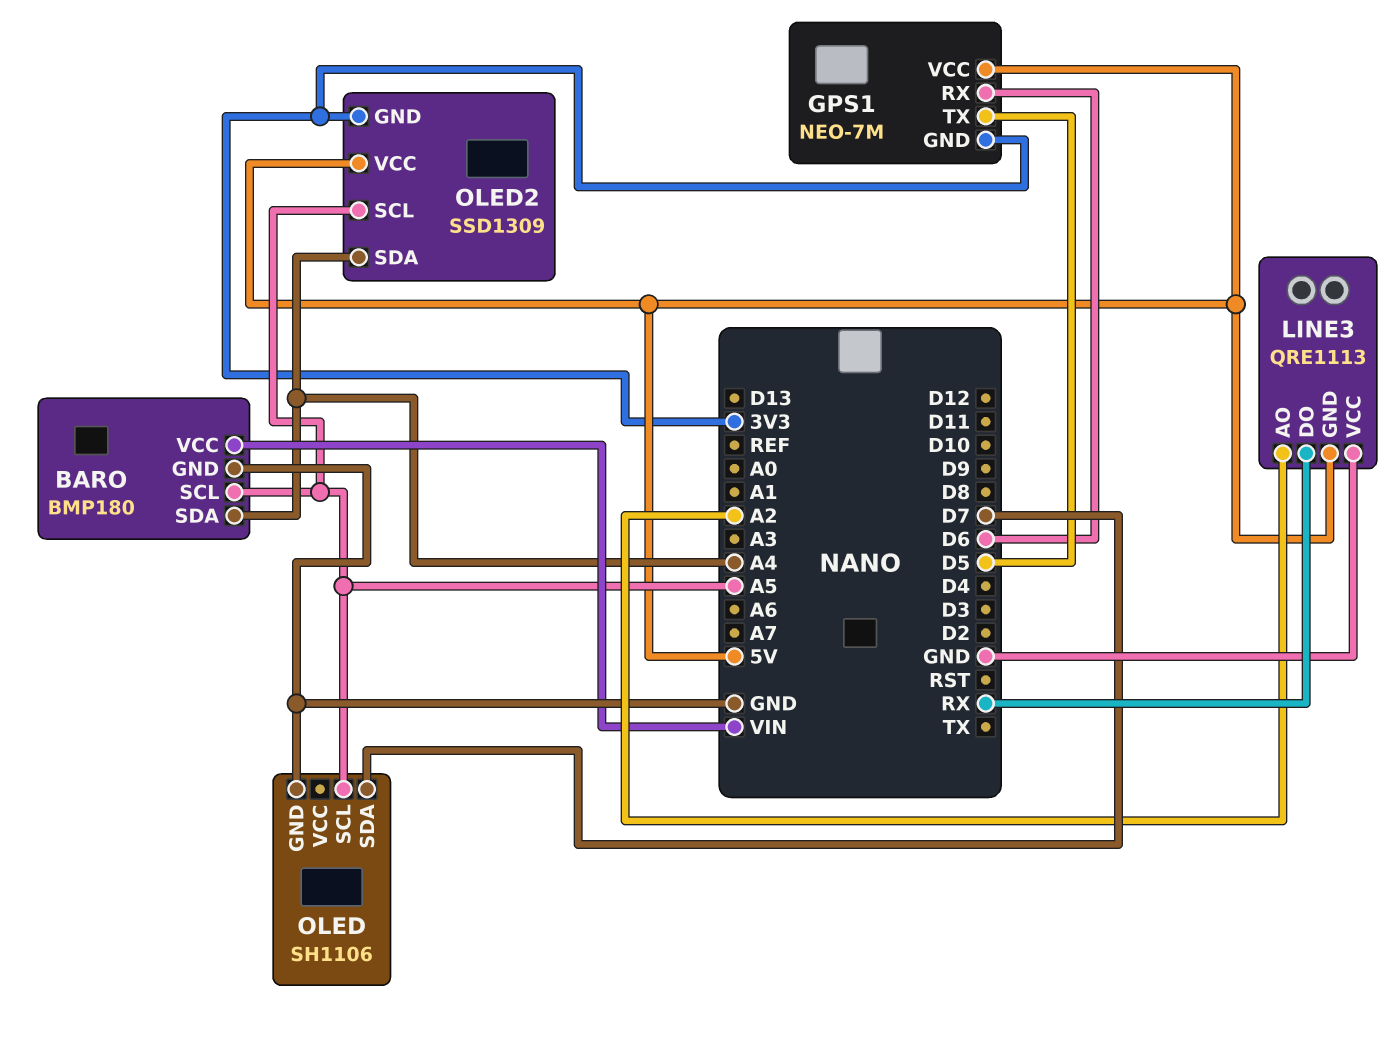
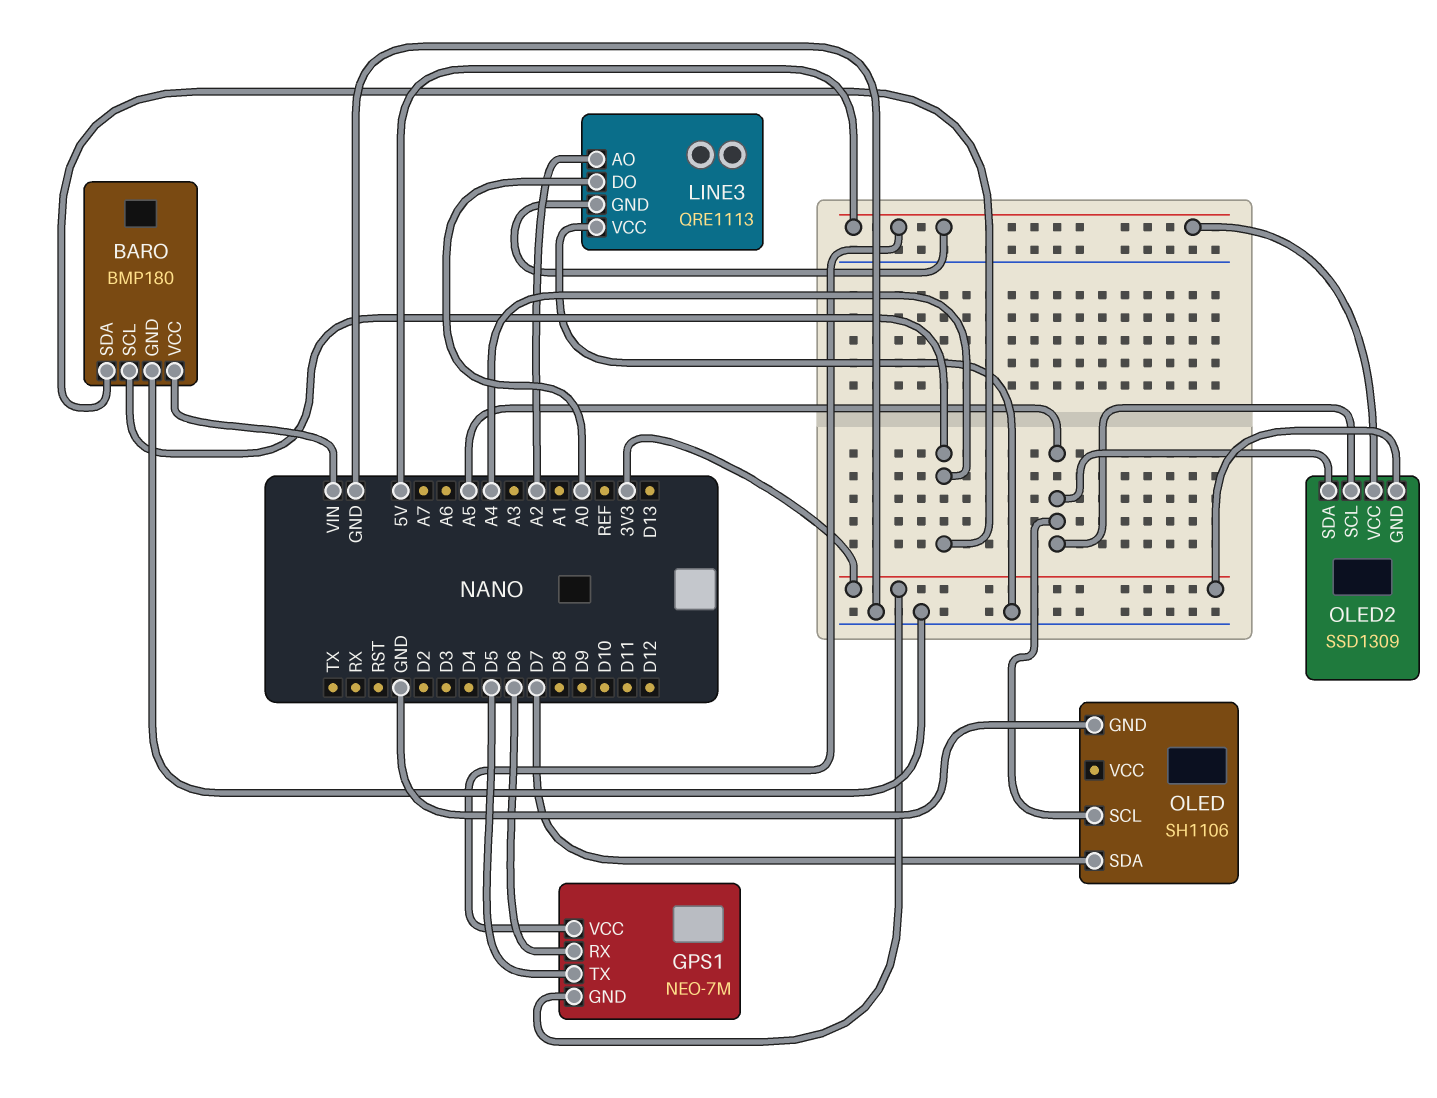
BARO pin SCL: A5 -> A4
LINE3 pin DO: RX -> A0
OLED2 pin SDA: A4 -> A5

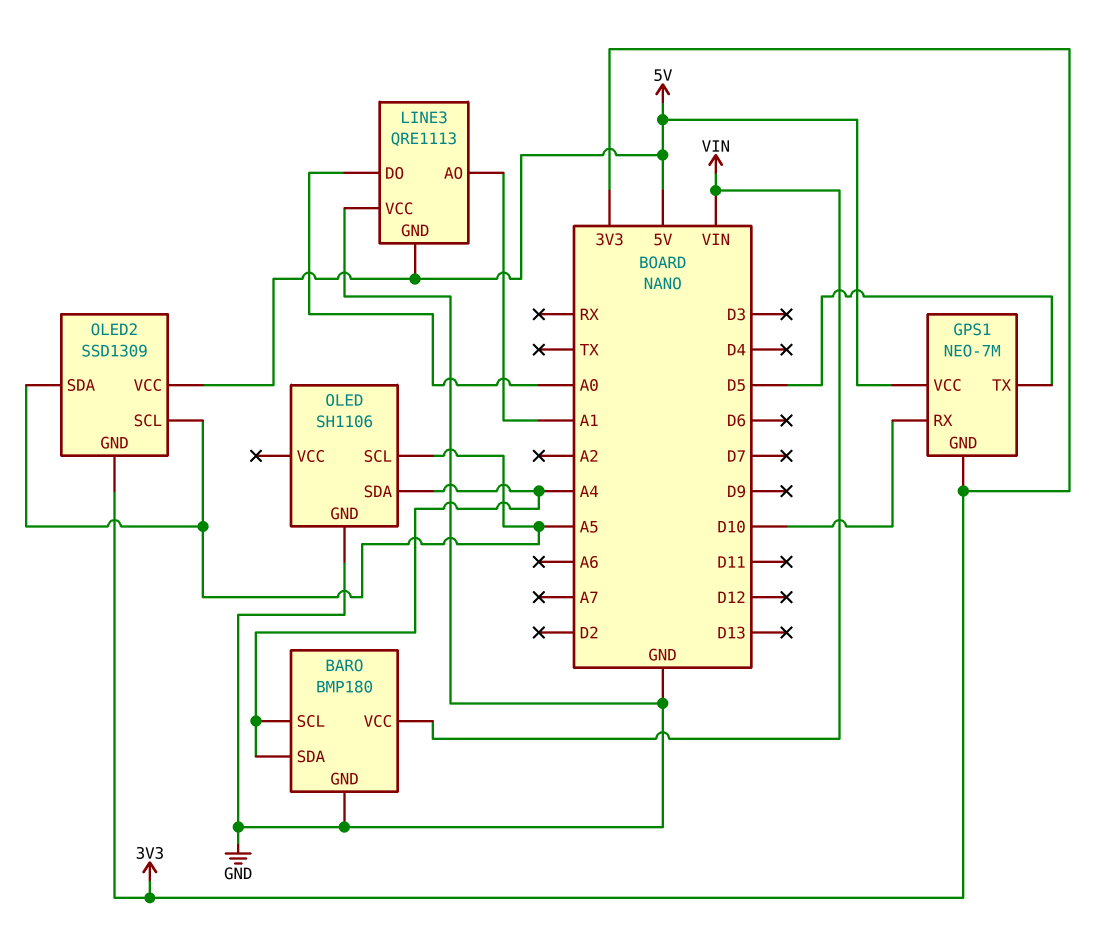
GPS1 pin RX: D6 -> D10
LINE3 pin AO: A2 -> A1
OLED pin SDA: D7 -> A4

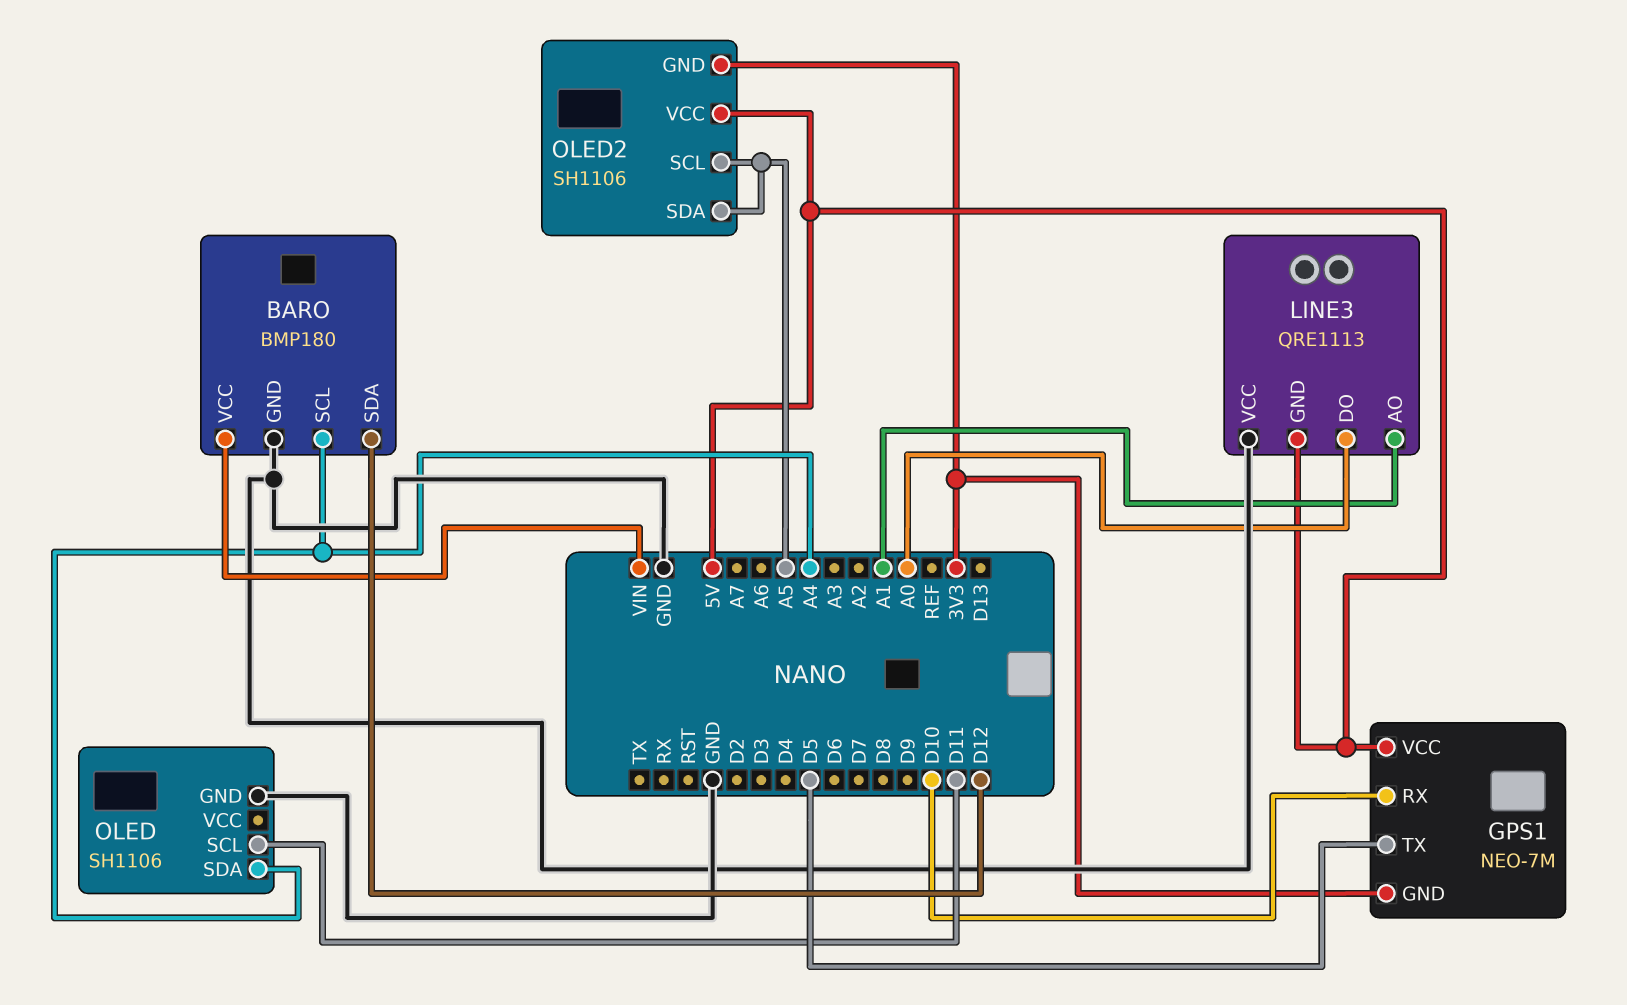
BARO pin SDA: A4 -> D12
OLED pin SCL: A5 -> D11
OLED2: SSD1309 -> SH1106

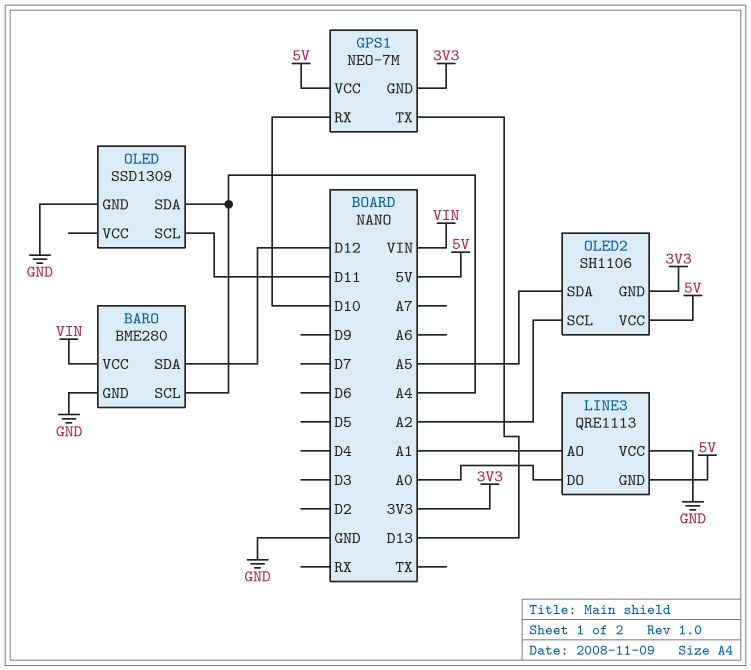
BARO: BMP180 -> BME280
GPS1 pin TX: D5 -> D13
OLED: SH1106 -> SSD1309
OLED2 pin SCL: A5 -> A2

